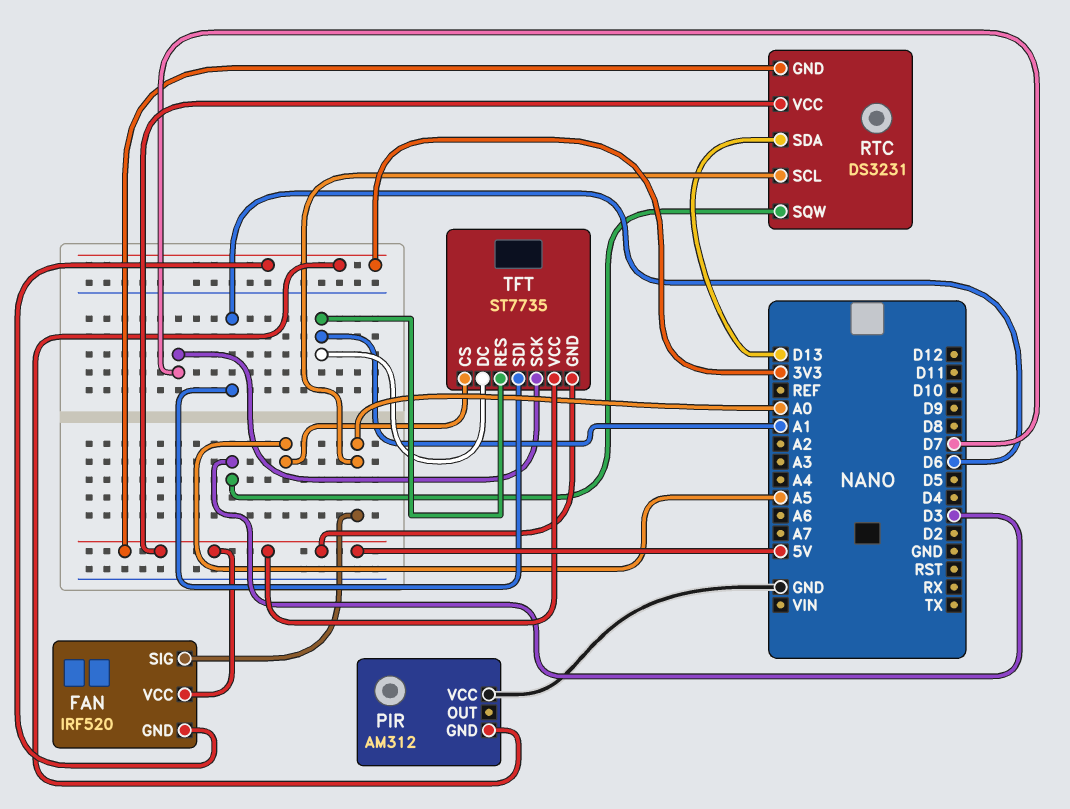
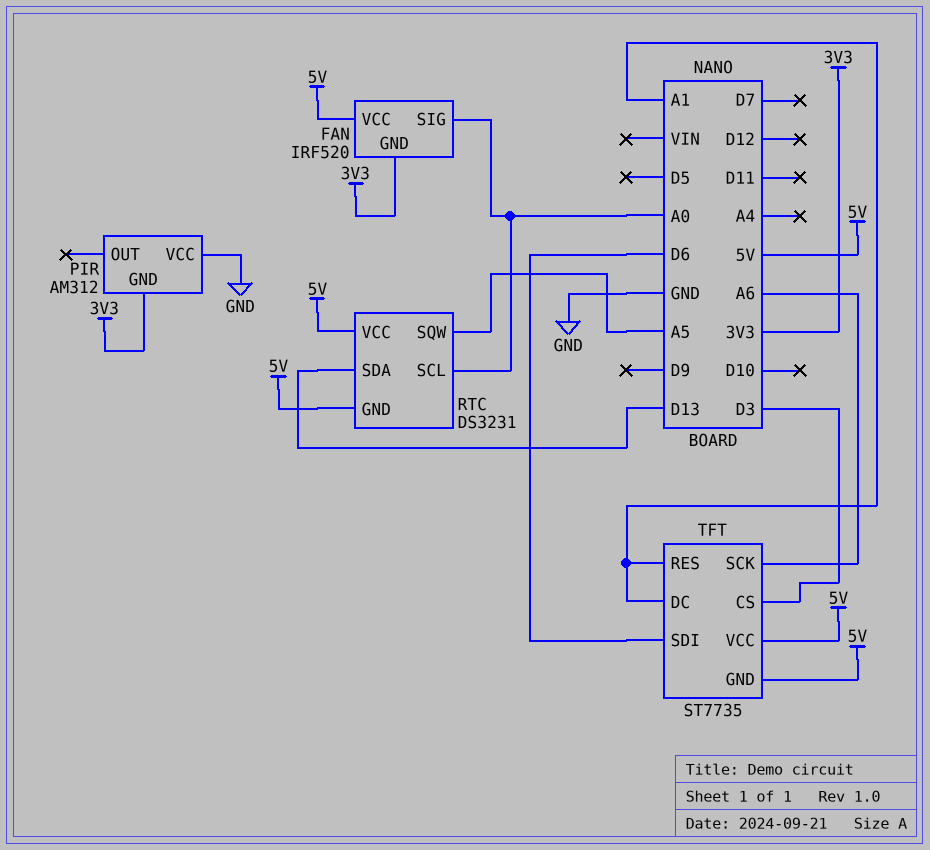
RTC pin SQW: D3 -> A5
TFT pin CS: A5 -> D3
TFT pin SCK: D7 -> A6

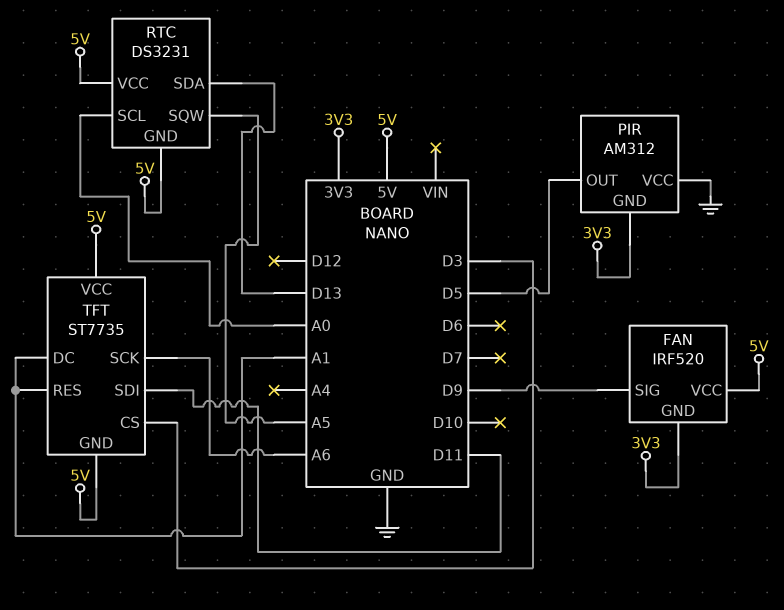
FAN pin SIG: A0 -> D9
PIR pin OUT: none -> D5
TFT pin SDI: D6 -> D11

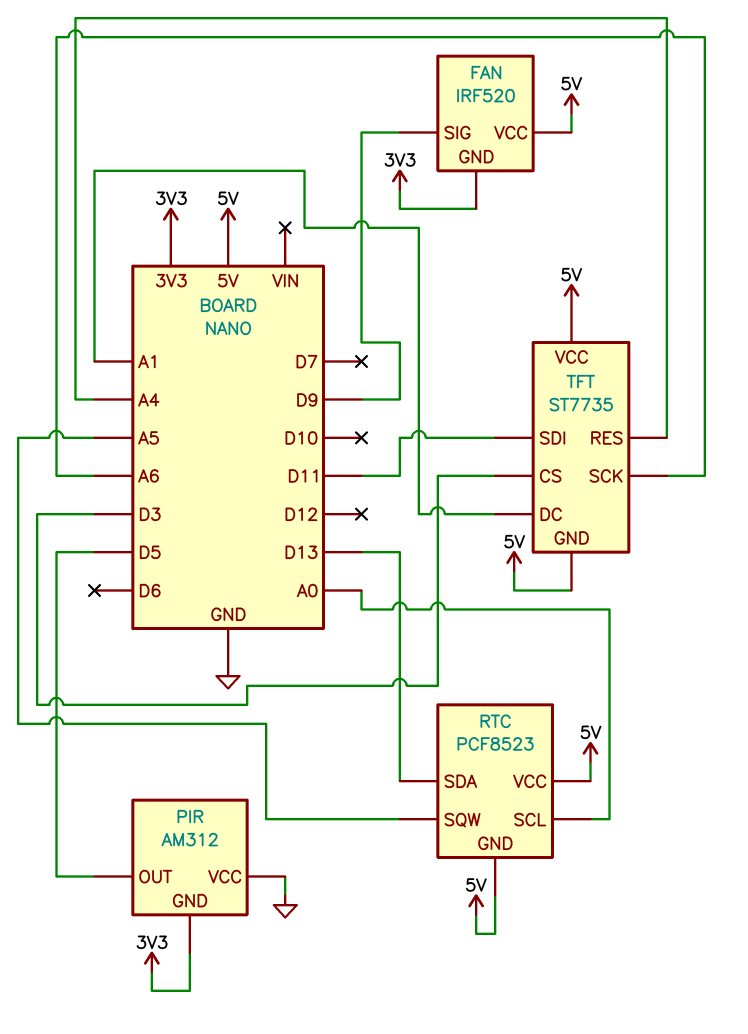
RTC: DS3231 -> PCF8523
TFT pin RES: A1 -> A4

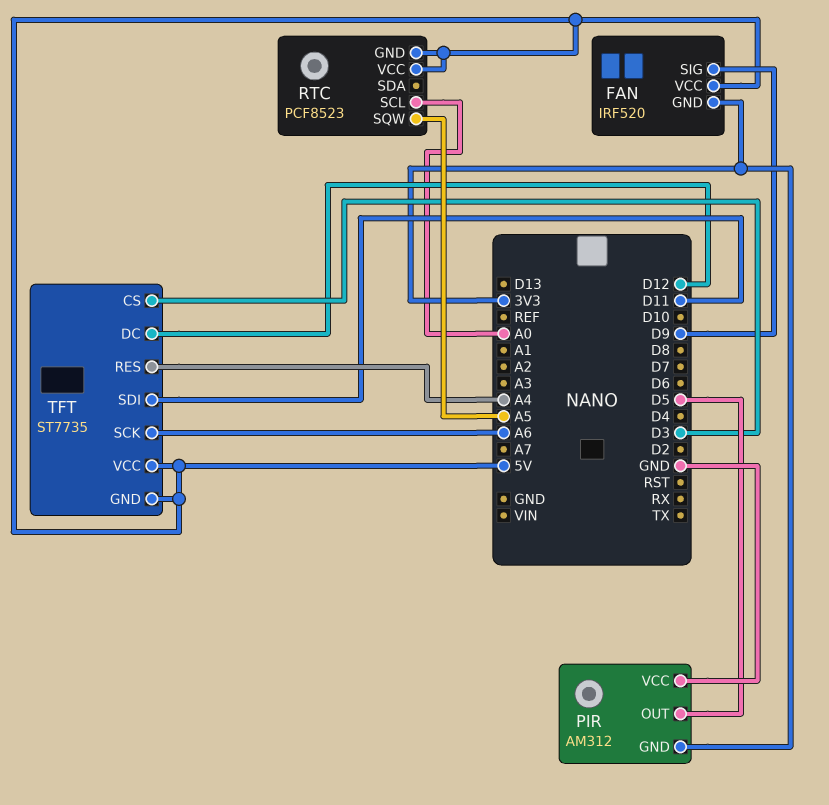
RTC pin SDA: D13 -> none
TFT pin DC: A1 -> D12

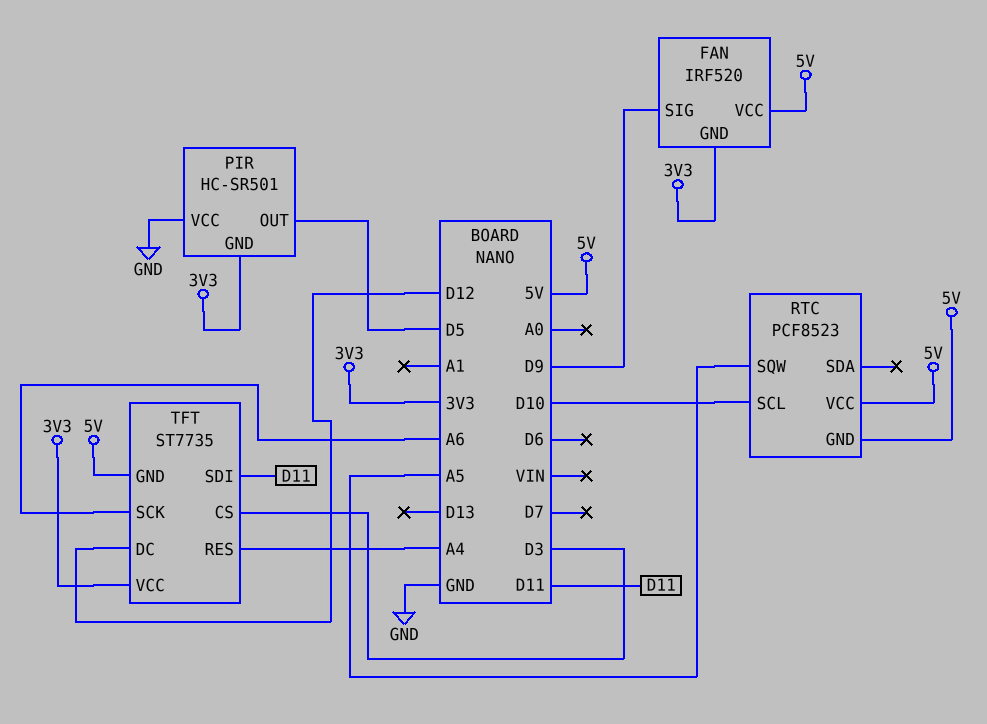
PIR: AM312 -> HC-SR501
RTC pin SCL: A0 -> D10
TFT pin VCC: 5V -> 3V3

